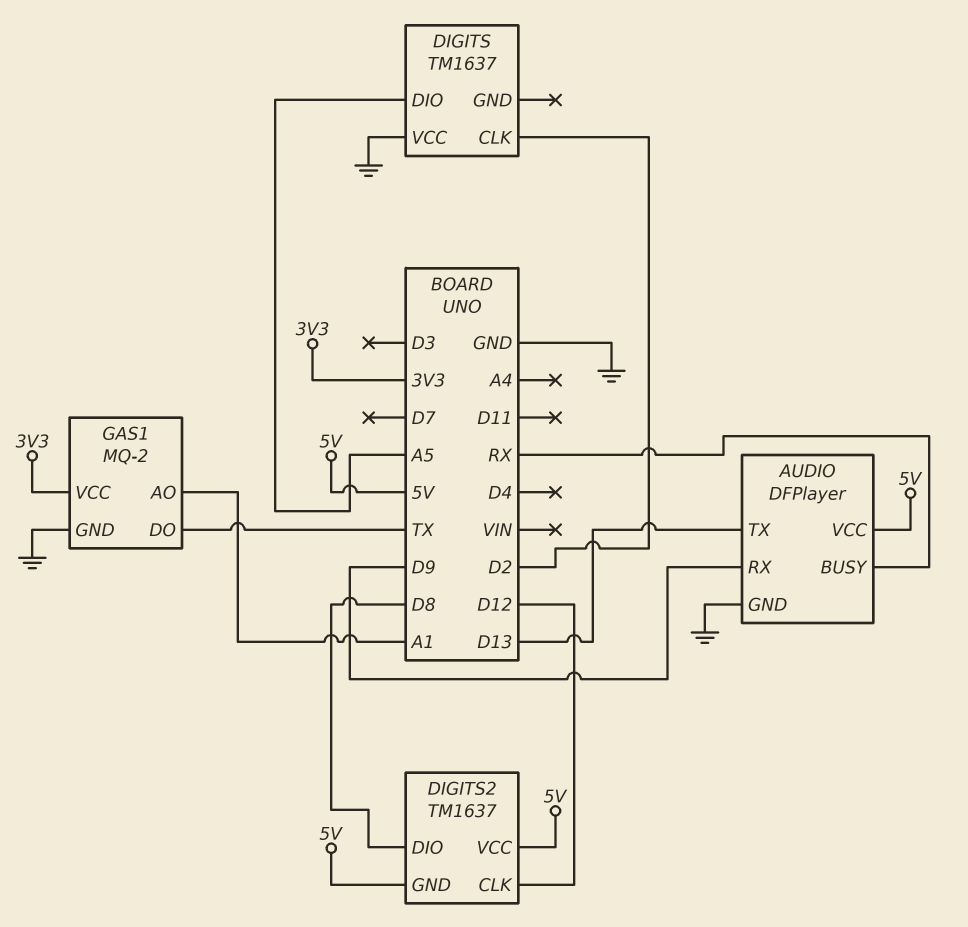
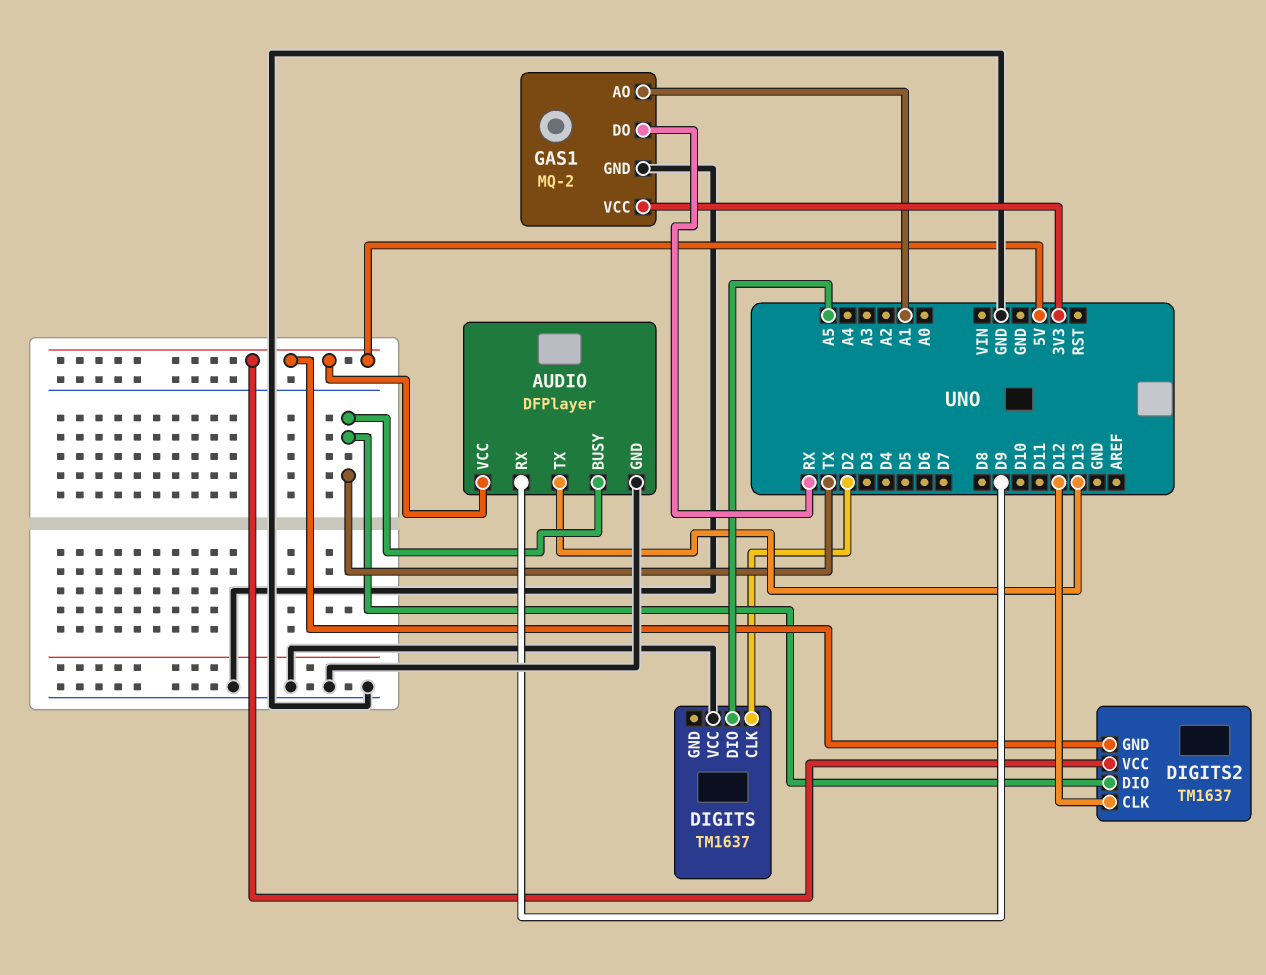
AUDIO pin BUSY: RX -> TX
DIGITS2 pin DIO: D8 -> TX
GAS1 pin DO: TX -> RX

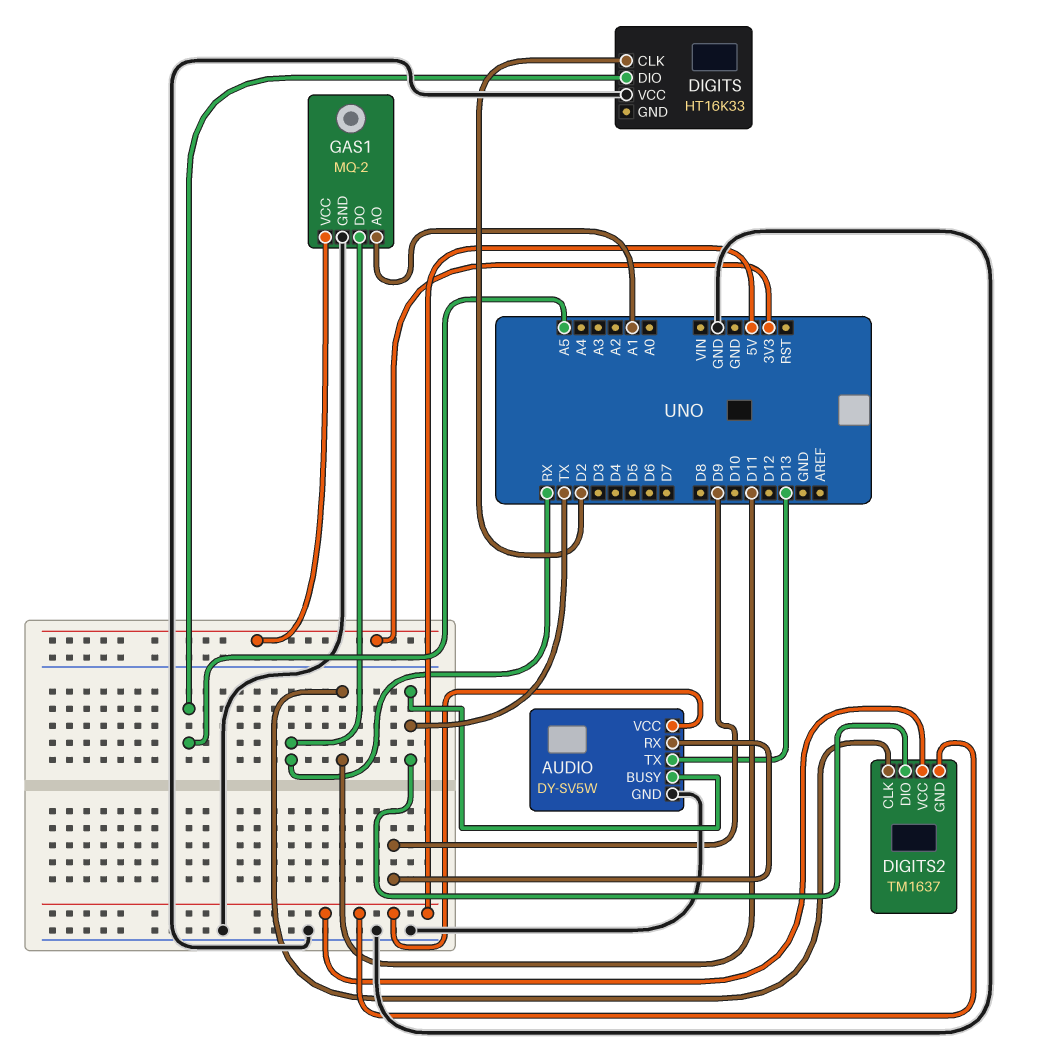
AUDIO: DFPlayer -> DY-SV5W
DIGITS: TM1637 -> HT16K33
DIGITS2 pin CLK: D12 -> D11

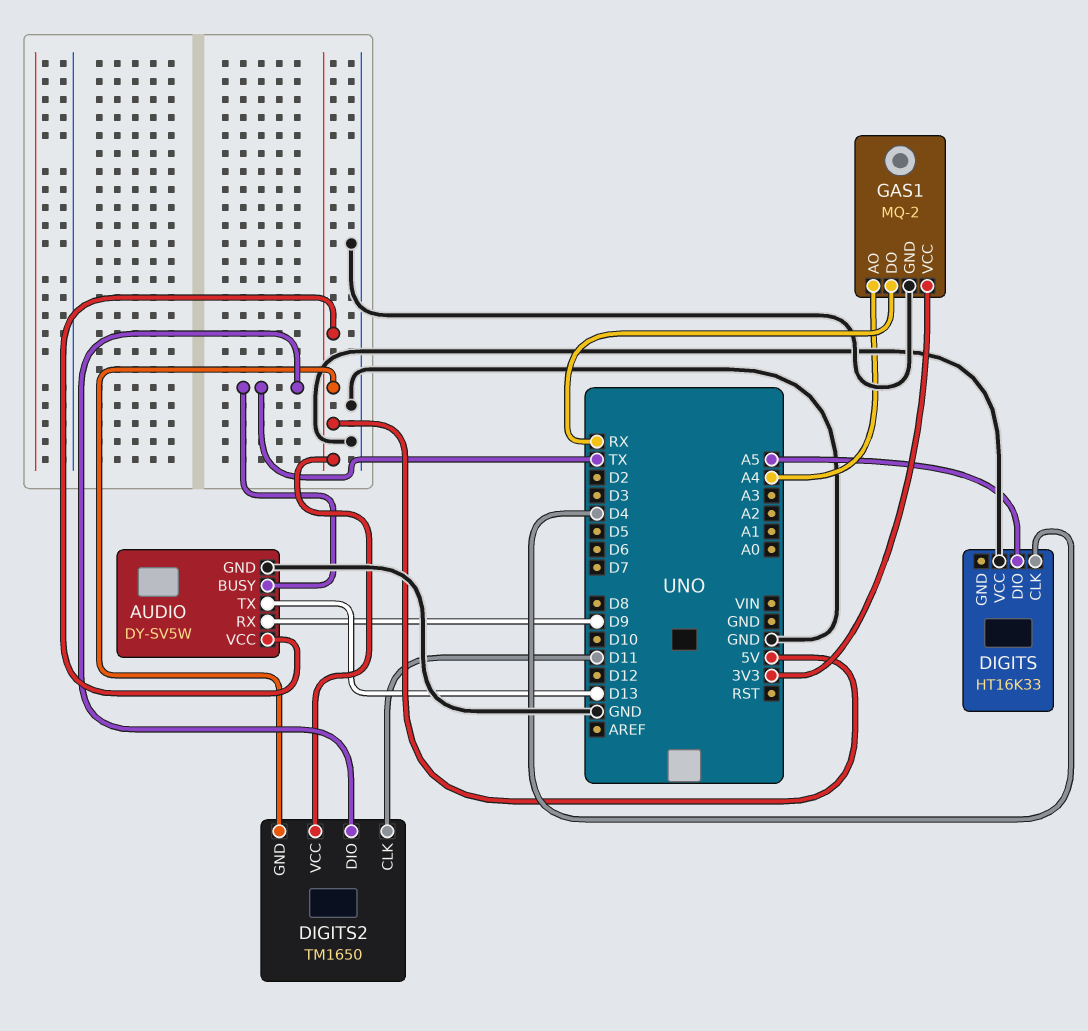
DIGITS pin CLK: D2 -> D4
DIGITS2: TM1637 -> TM1650
GAS1 pin AO: A1 -> A4

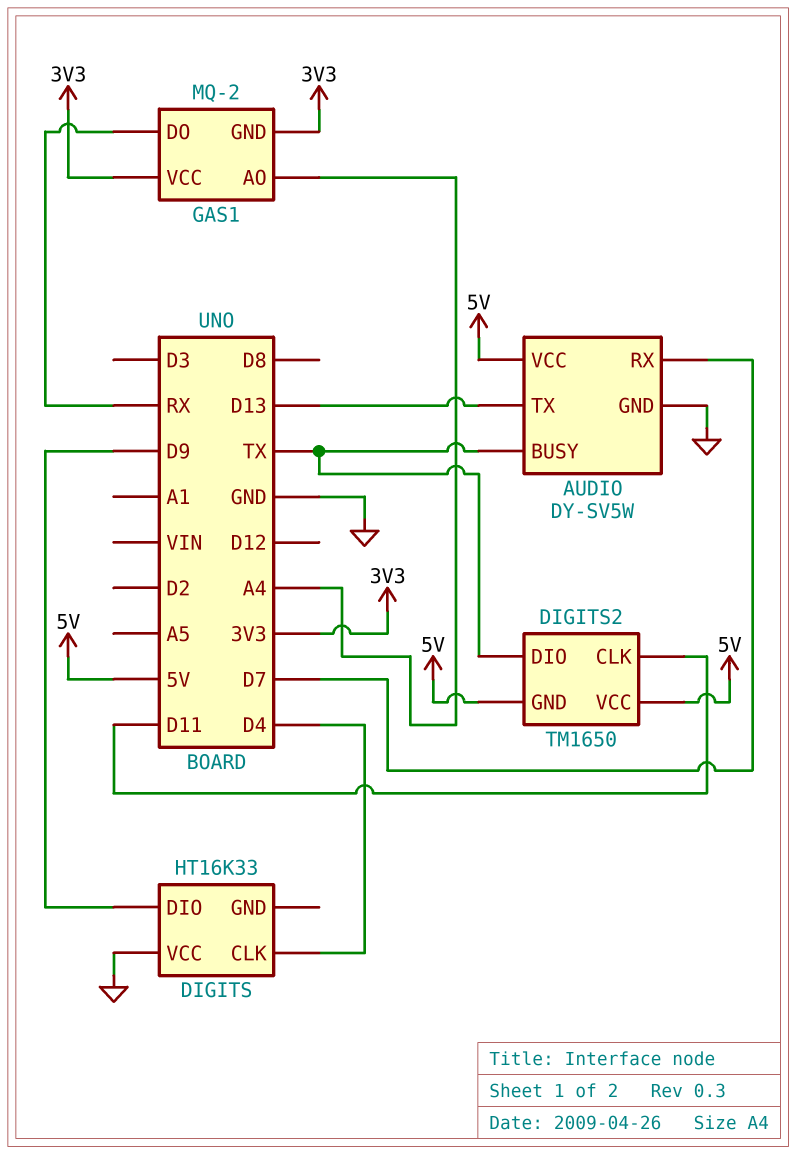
AUDIO pin RX: D9 -> D7
DIGITS pin DIO: A5 -> D9
GAS1 pin GND: GND -> 3V3

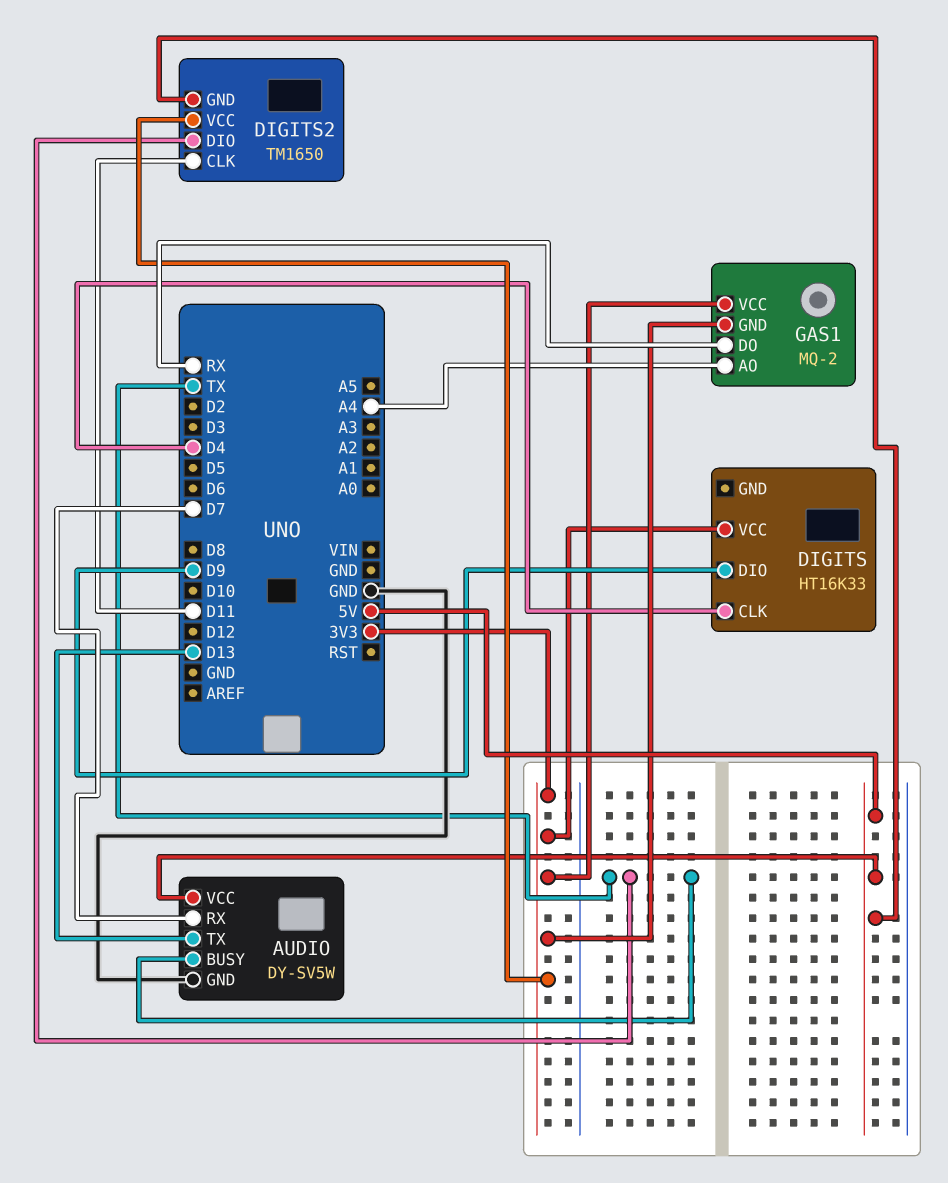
DIGITS pin VCC: GND -> 3V3
DIGITS2 pin VCC: 5V -> 3V3

